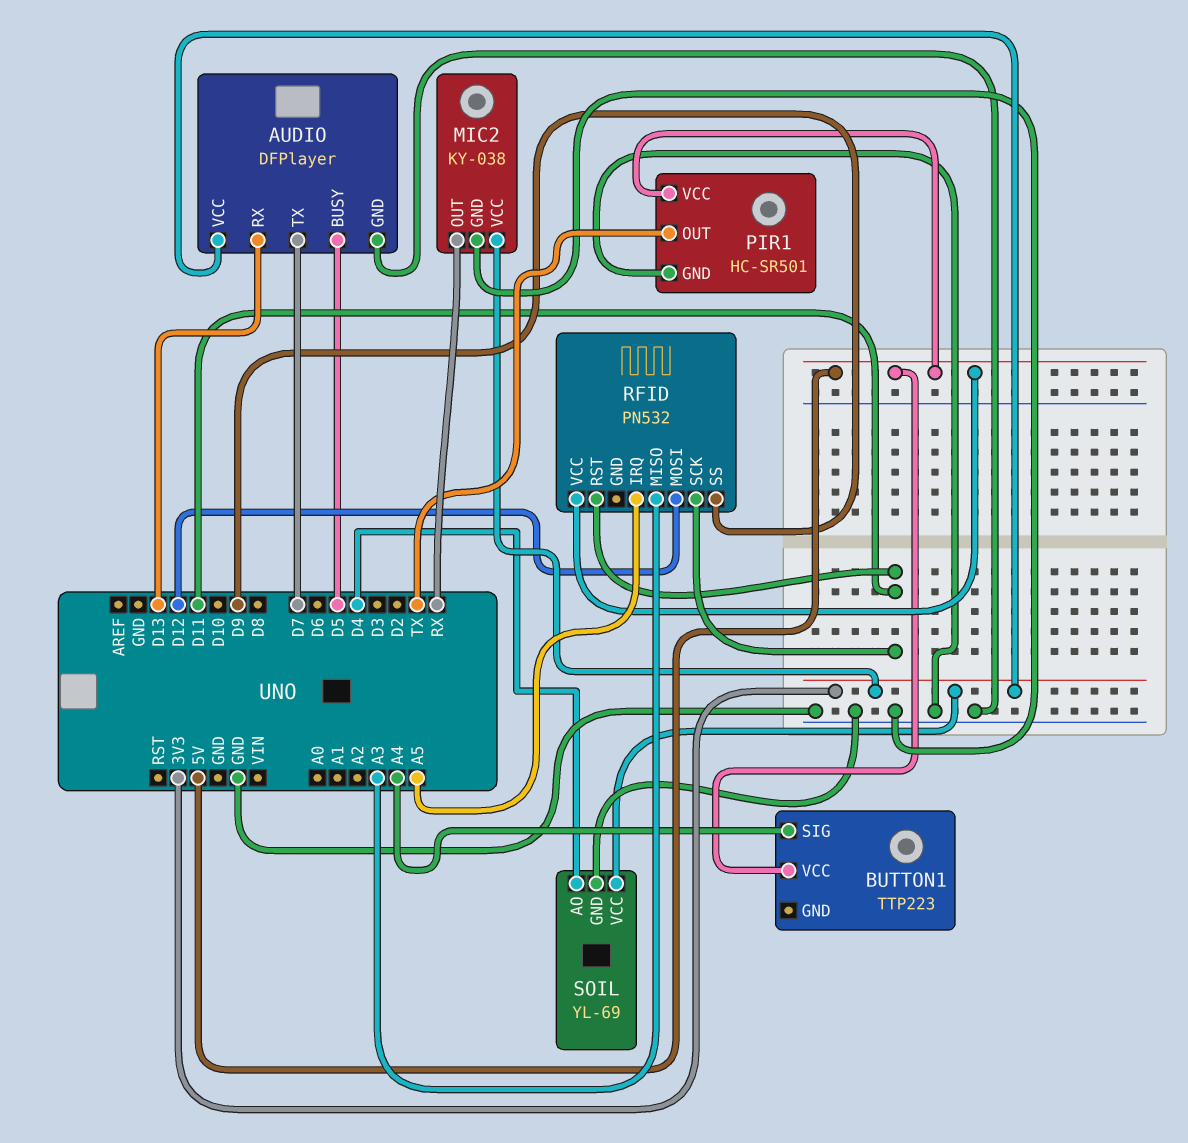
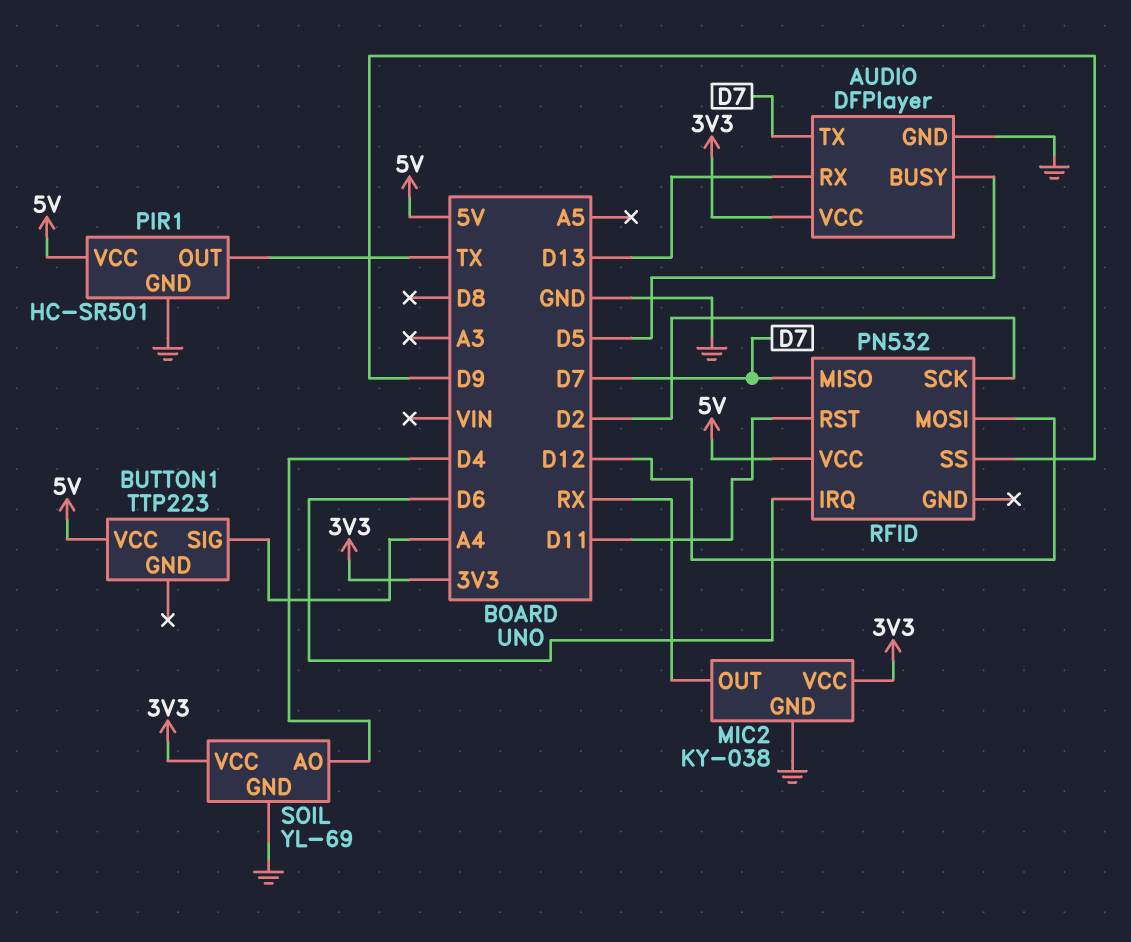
RFID pin IRQ: A5 -> D6
RFID pin MISO: A3 -> D7
RFID pin SCK: D11 -> D2

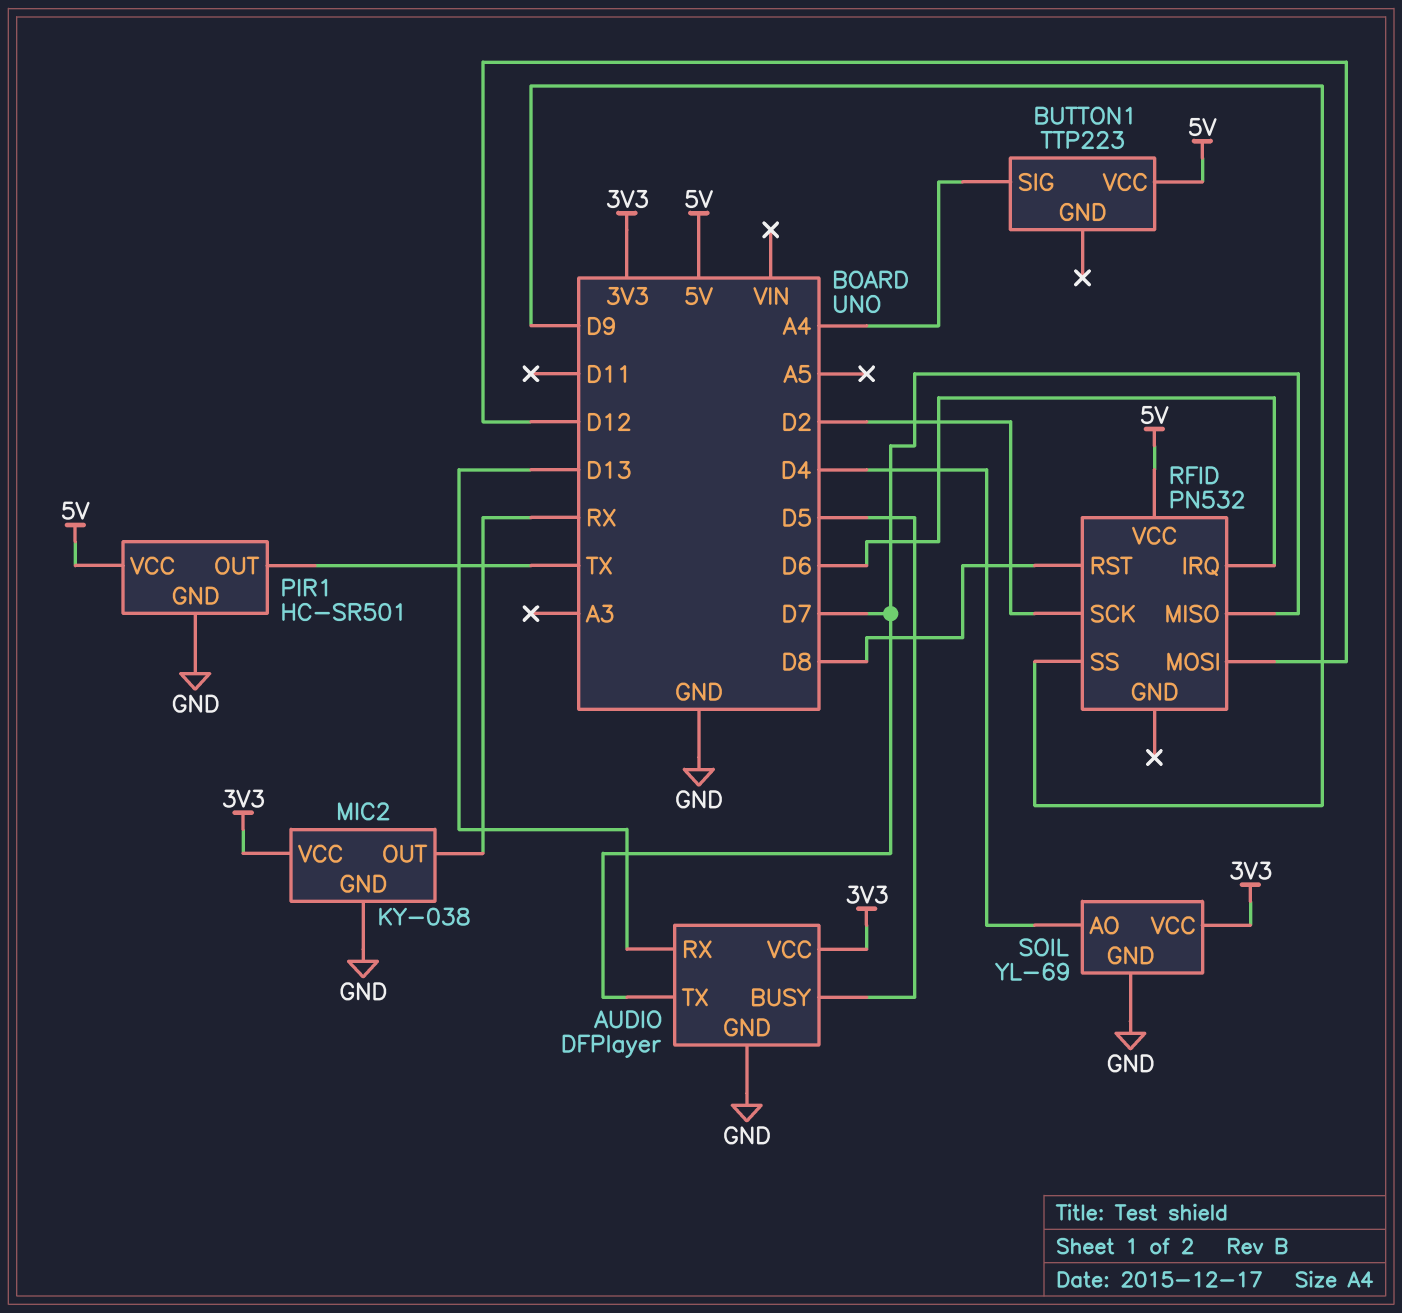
RFID pin RST: D11 -> D8

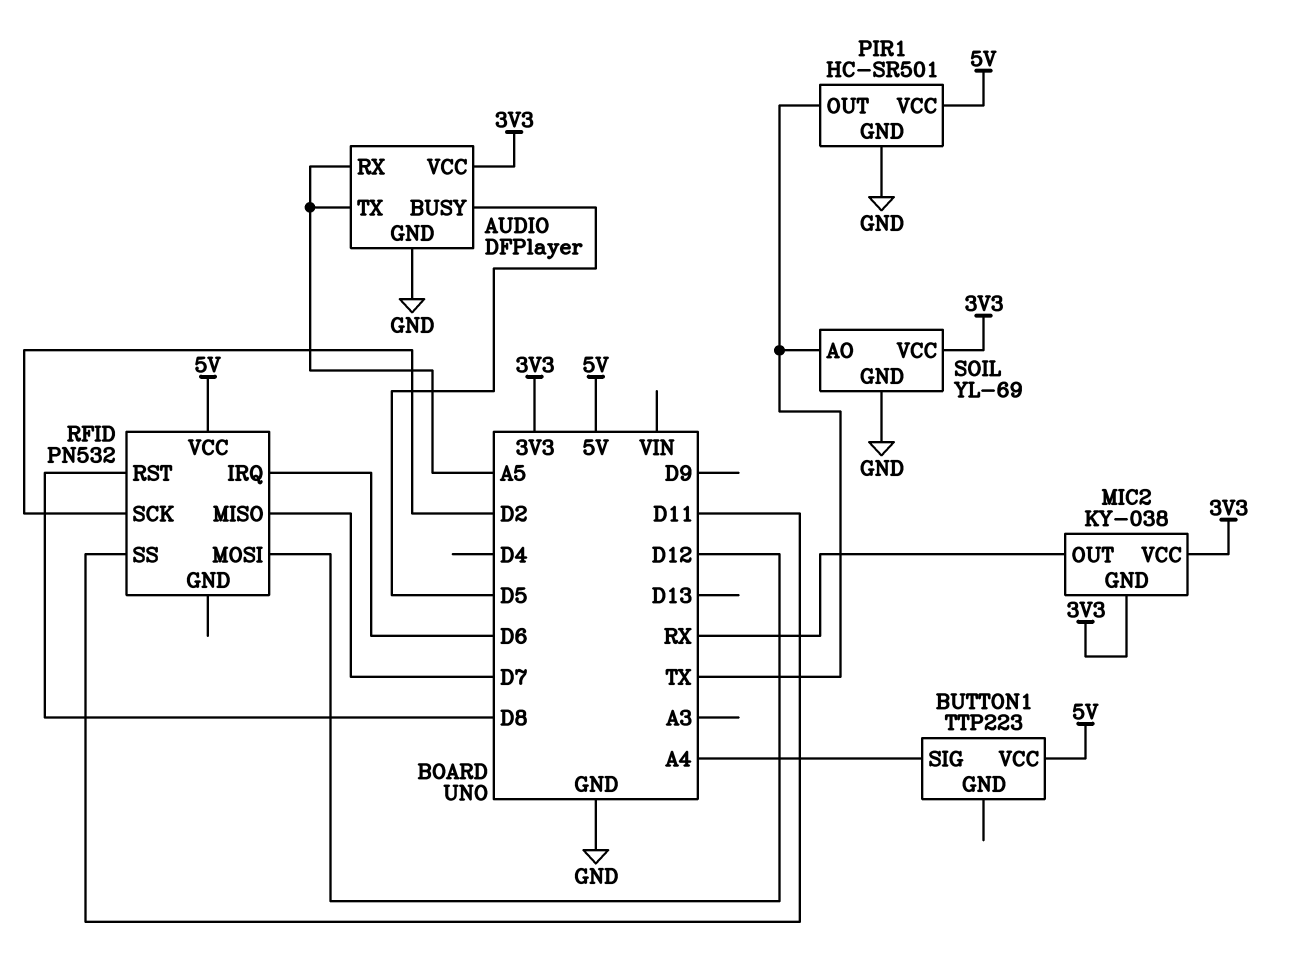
AUDIO pin RX: D13 -> A5
AUDIO pin TX: D7 -> A5
MIC2 pin GND: GND -> 3V3
RFID pin SS: D9 -> D11
SOIL pin AO: D4 -> TX

